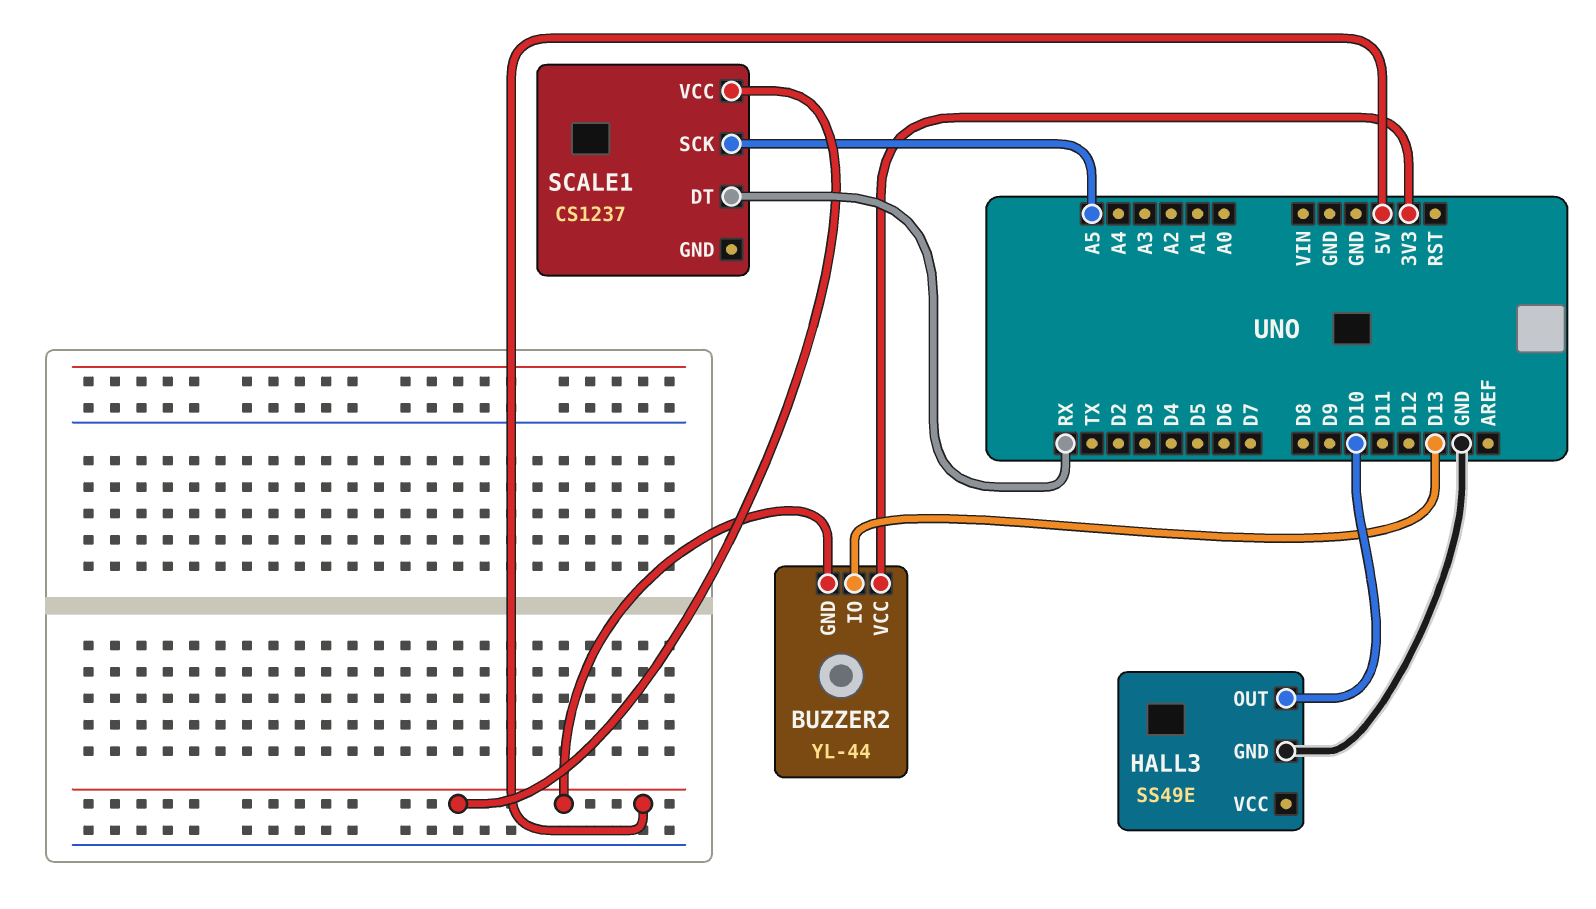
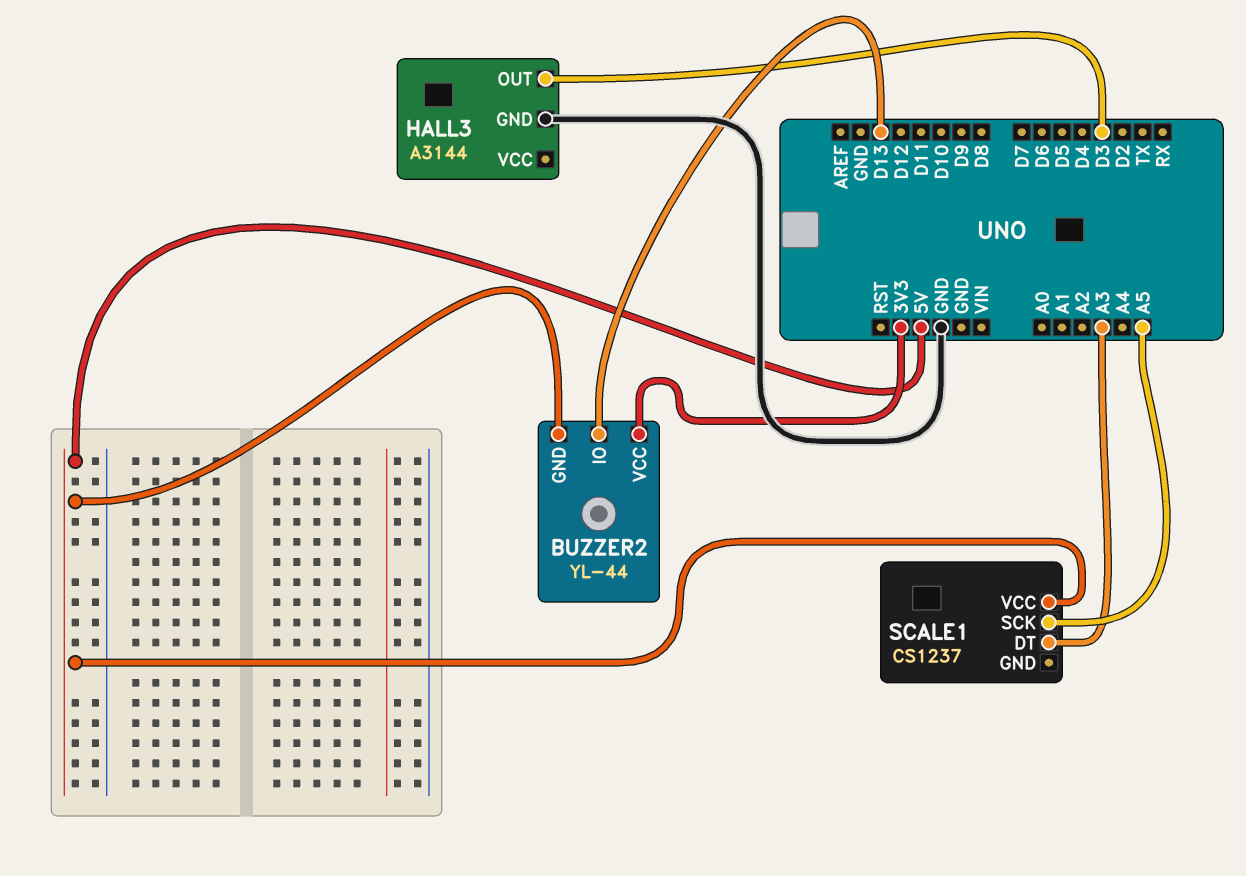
HALL3: SS49E -> A3144
HALL3 pin OUT: D10 -> D3
SCALE1 pin DT: RX -> A3

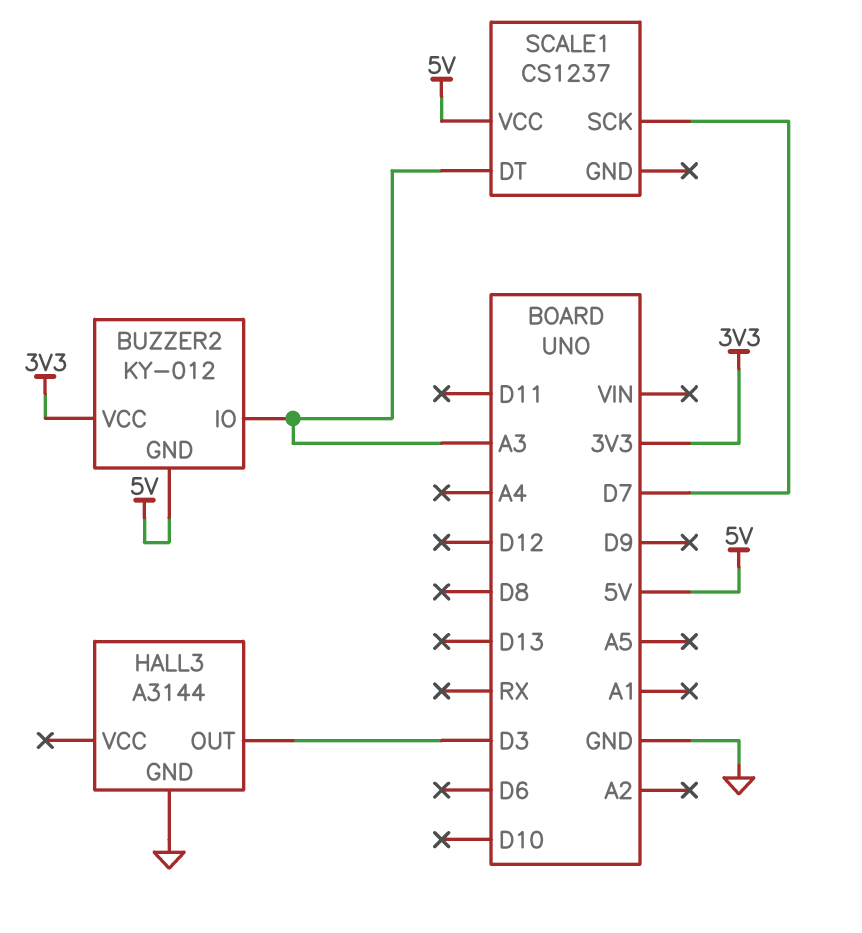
BUZZER2: YL-44 -> KY-012
BUZZER2 pin IO: D13 -> A3
SCALE1 pin SCK: A5 -> D7

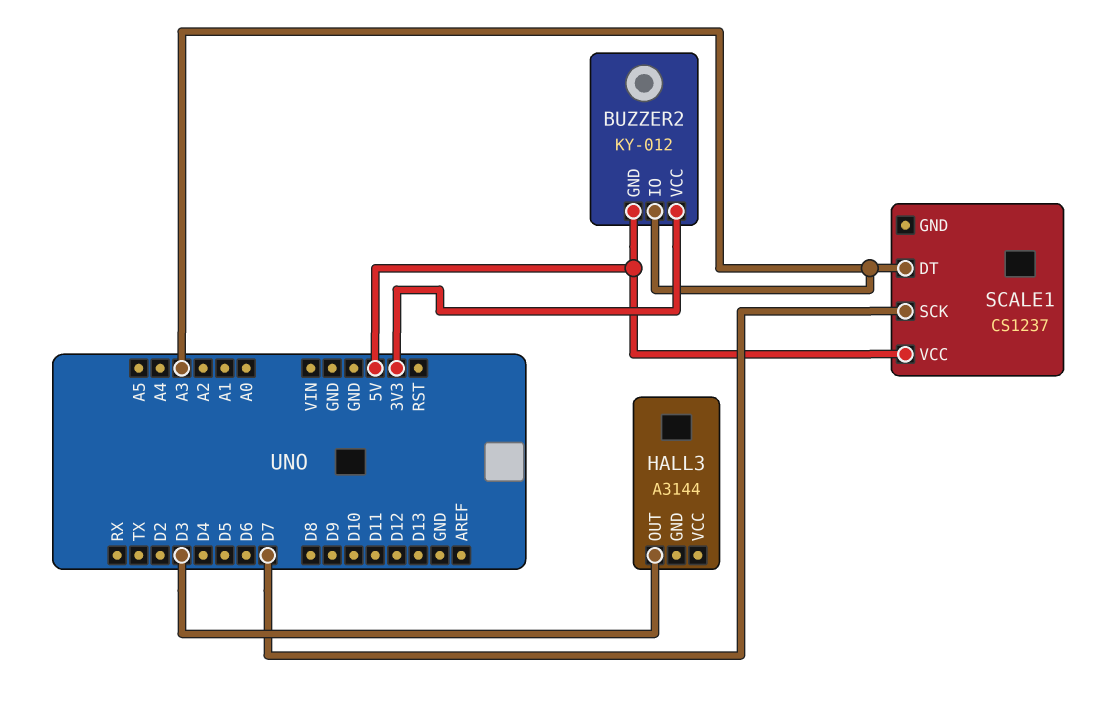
HALL3 pin GND: GND -> none

